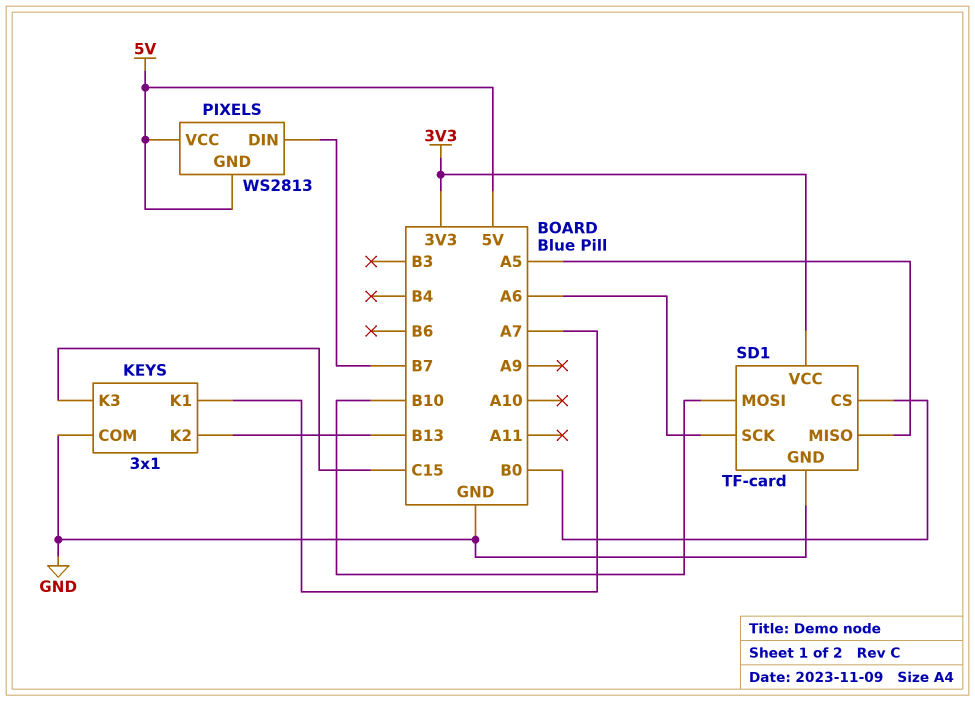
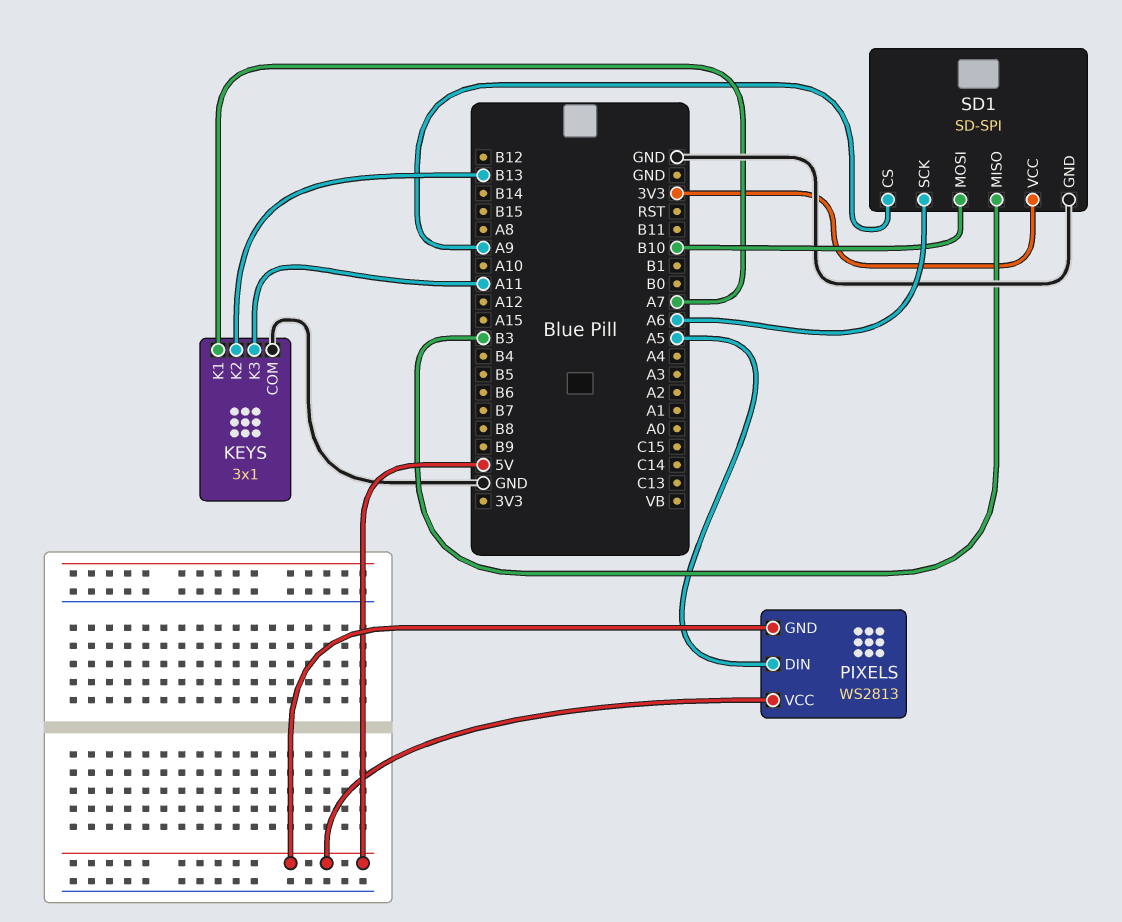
KEYS pin K3: C15 -> A11
PIXELS pin DIN: B7 -> A5
SD1: TF-card -> SD-SPI
SD1 pin CS: B0 -> A9
SD1 pin MISO: A5 -> B3

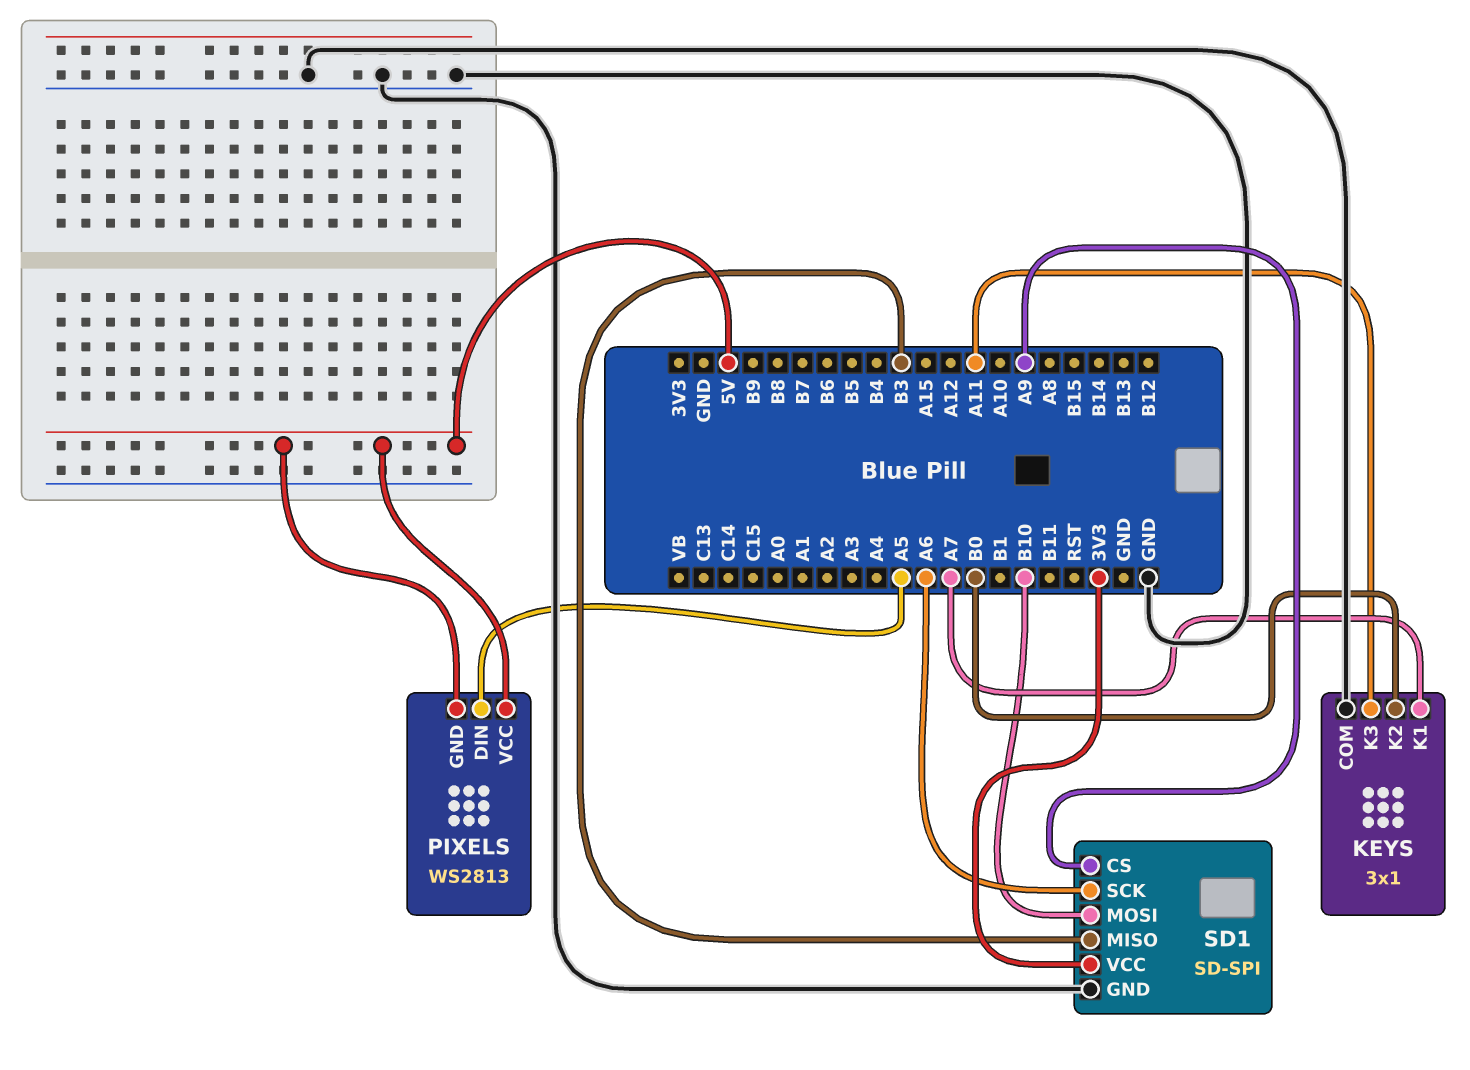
KEYS pin K2: B13 -> B0

